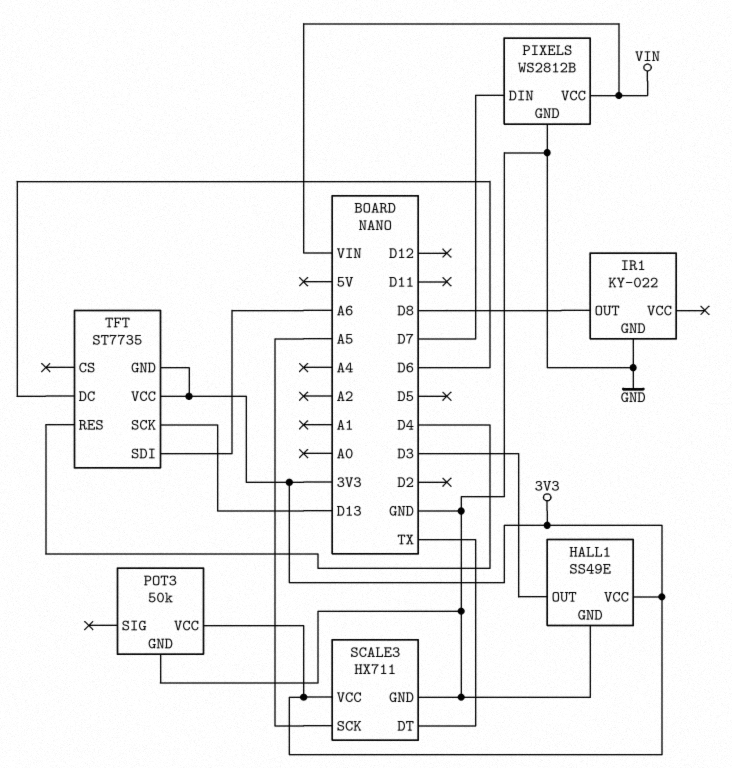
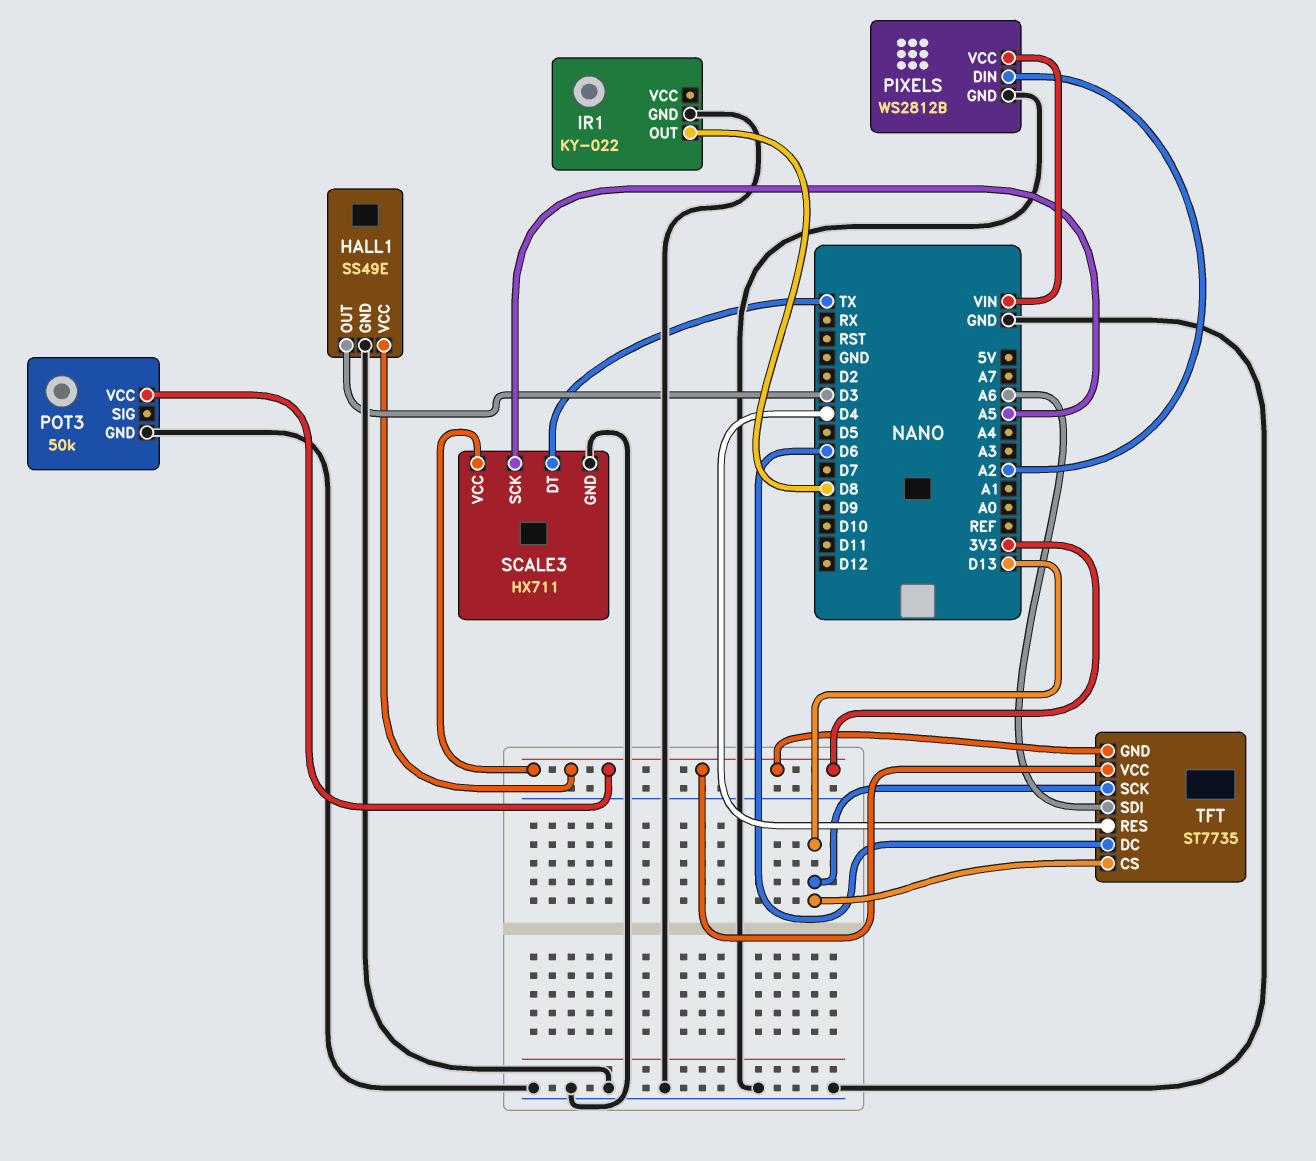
PIXELS pin DIN: D7 -> A2
TFT pin CS: none -> D13

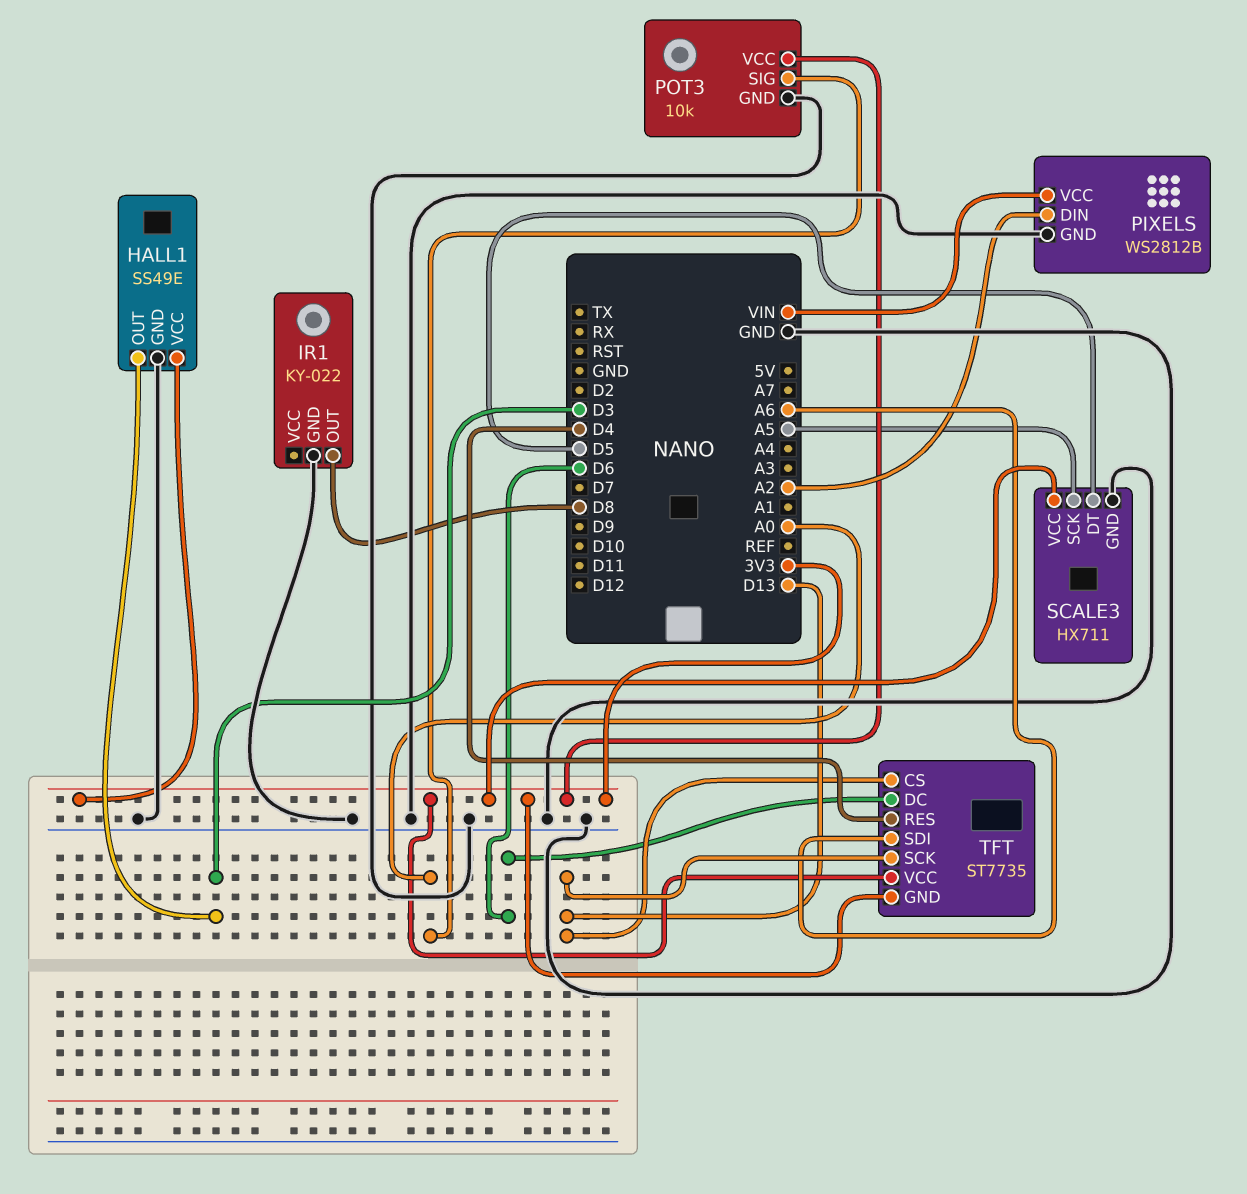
POT3: 50k -> 10k
POT3 pin SIG: none -> A0
SCALE3 pin DT: TX -> D5

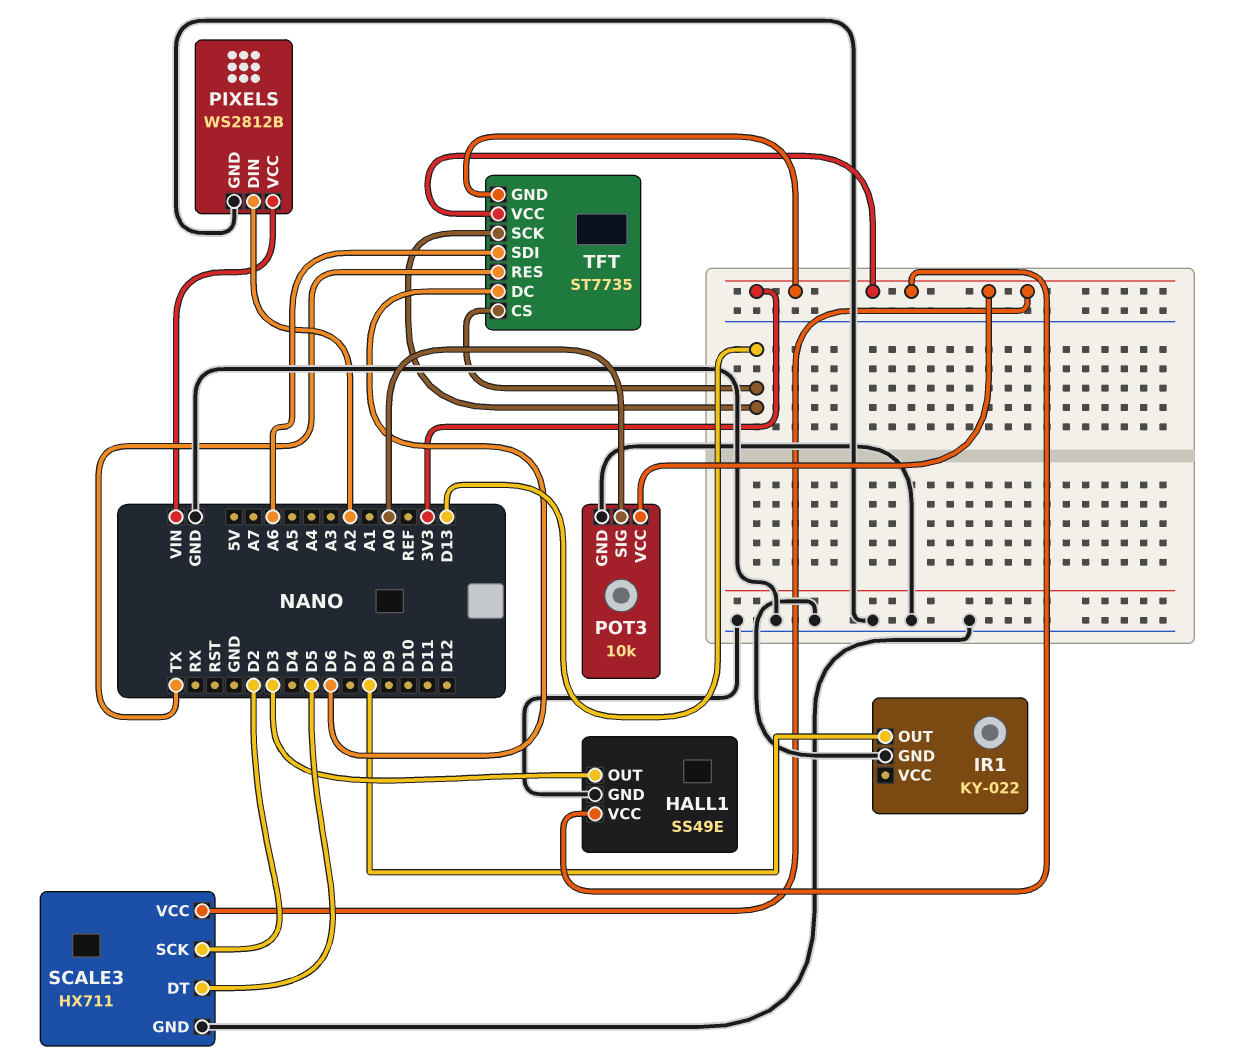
SCALE3 pin SCK: A5 -> D2
TFT pin RES: D4 -> TX

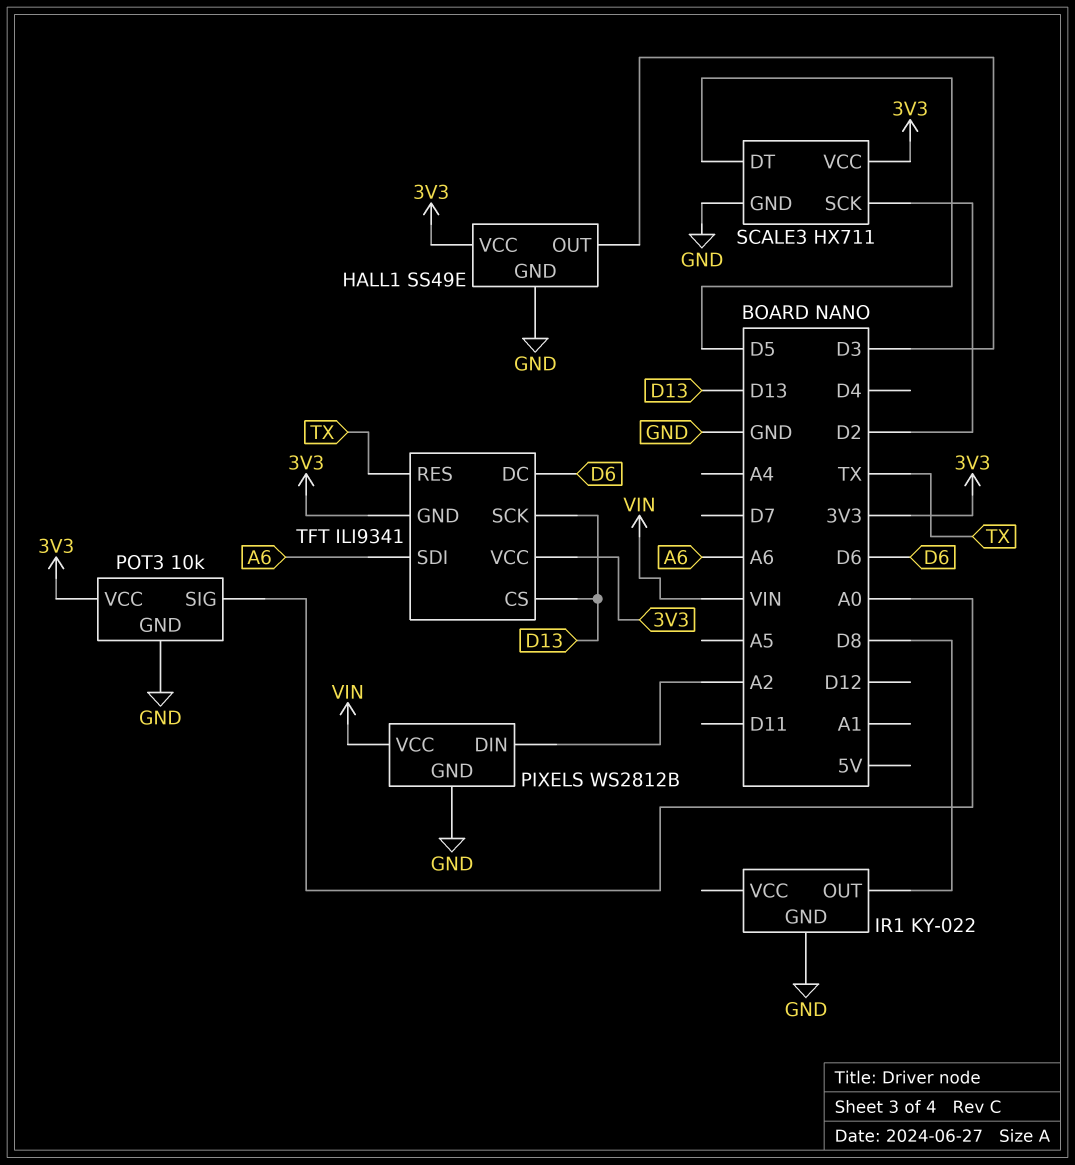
TFT: ST7735 -> ILI9341

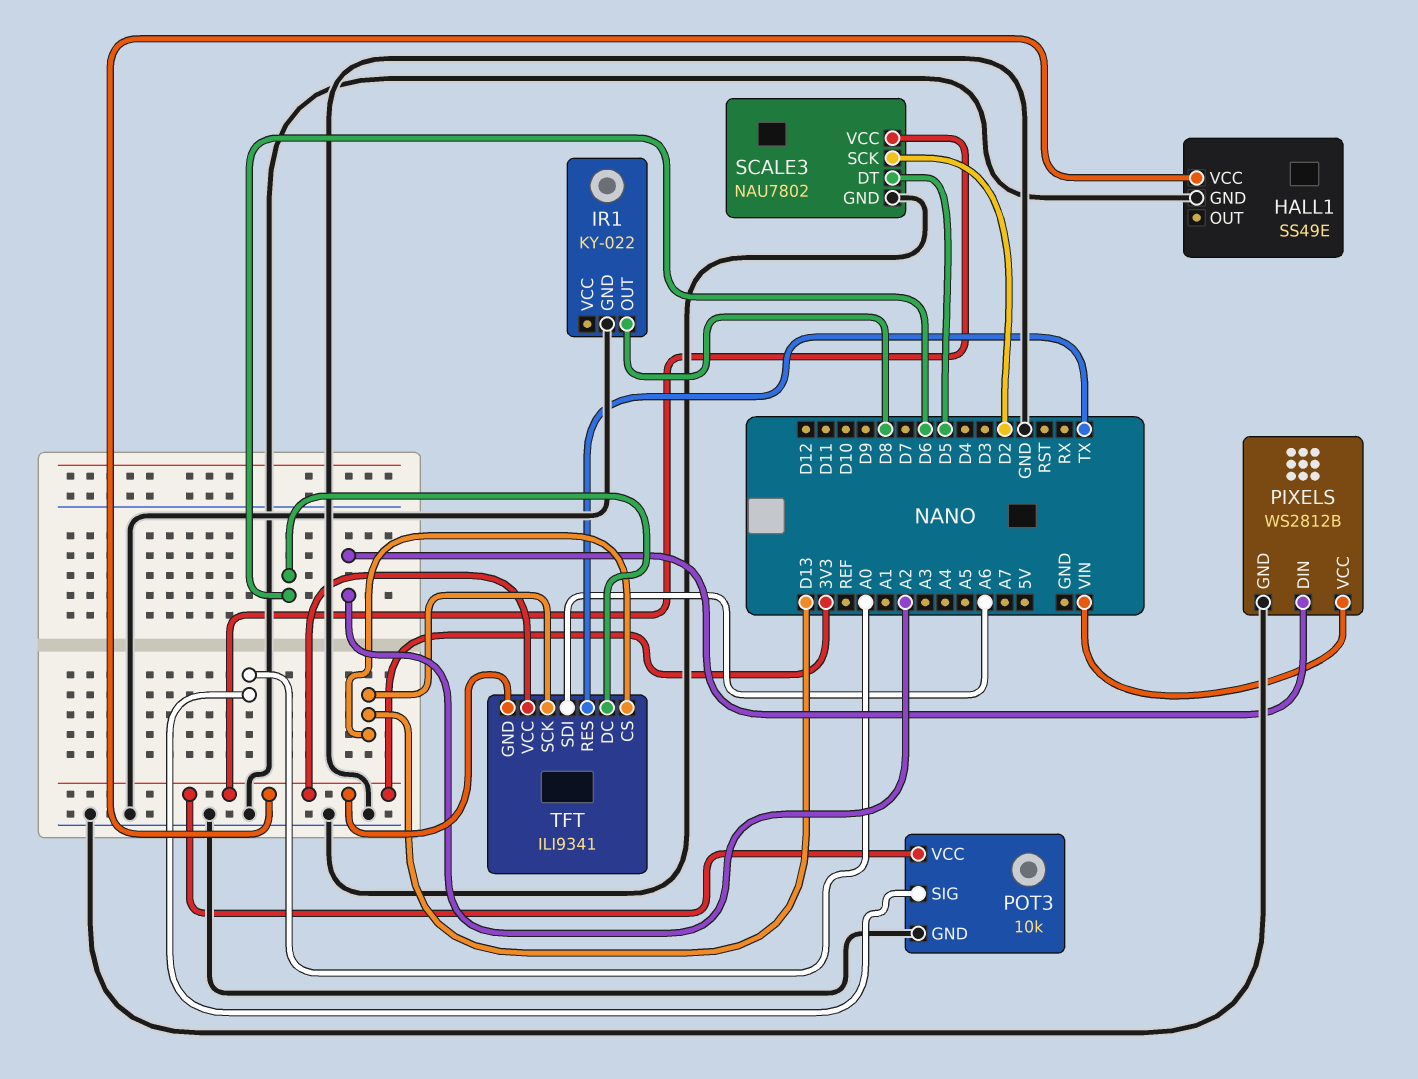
HALL1 pin OUT: D3 -> none
SCALE3: HX711 -> NAU7802

